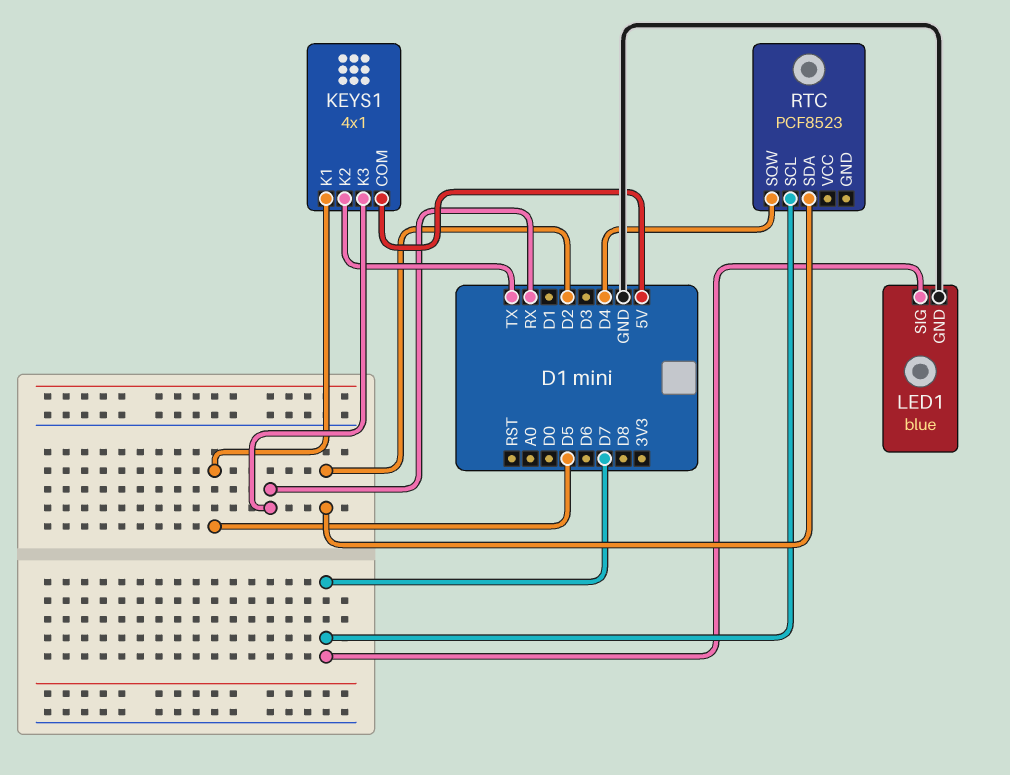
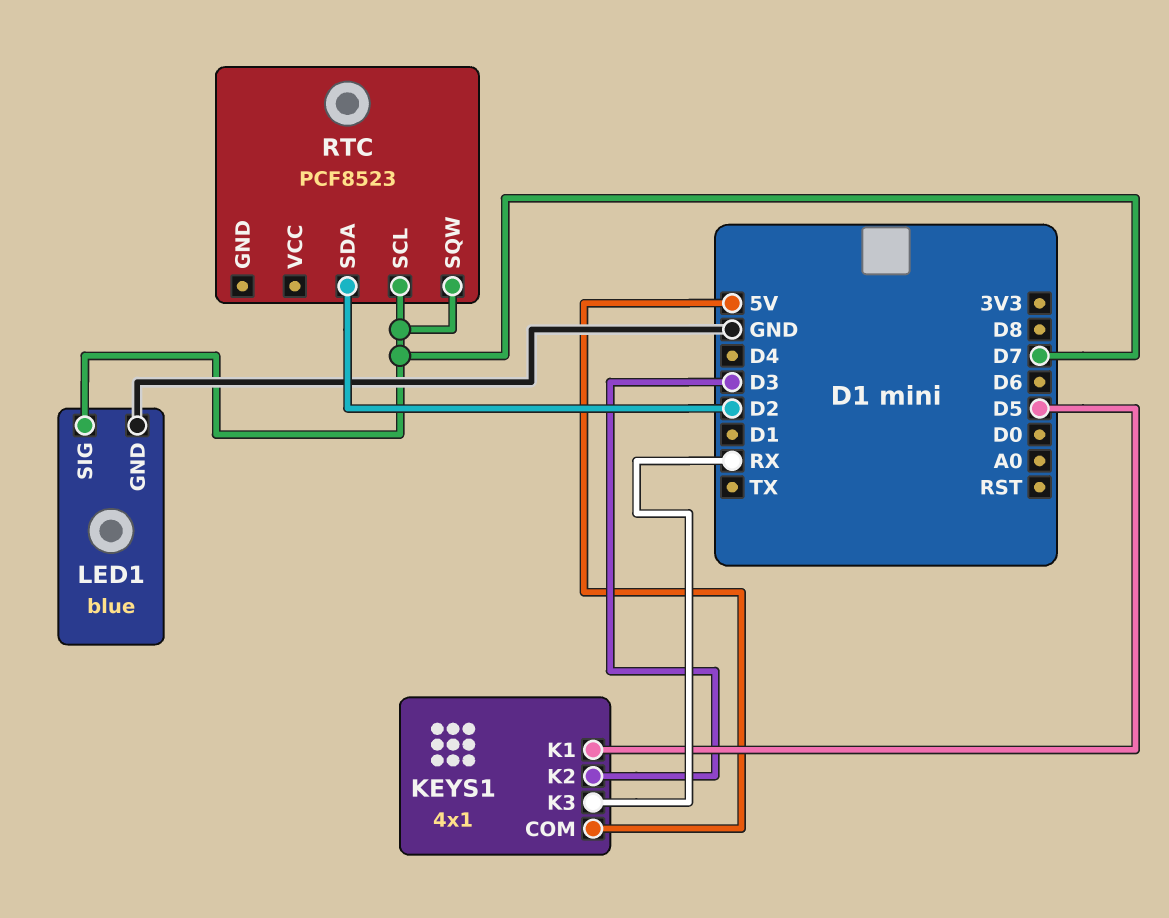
KEYS1 pin K2: TX -> D3
RTC pin SQW: D4 -> D7

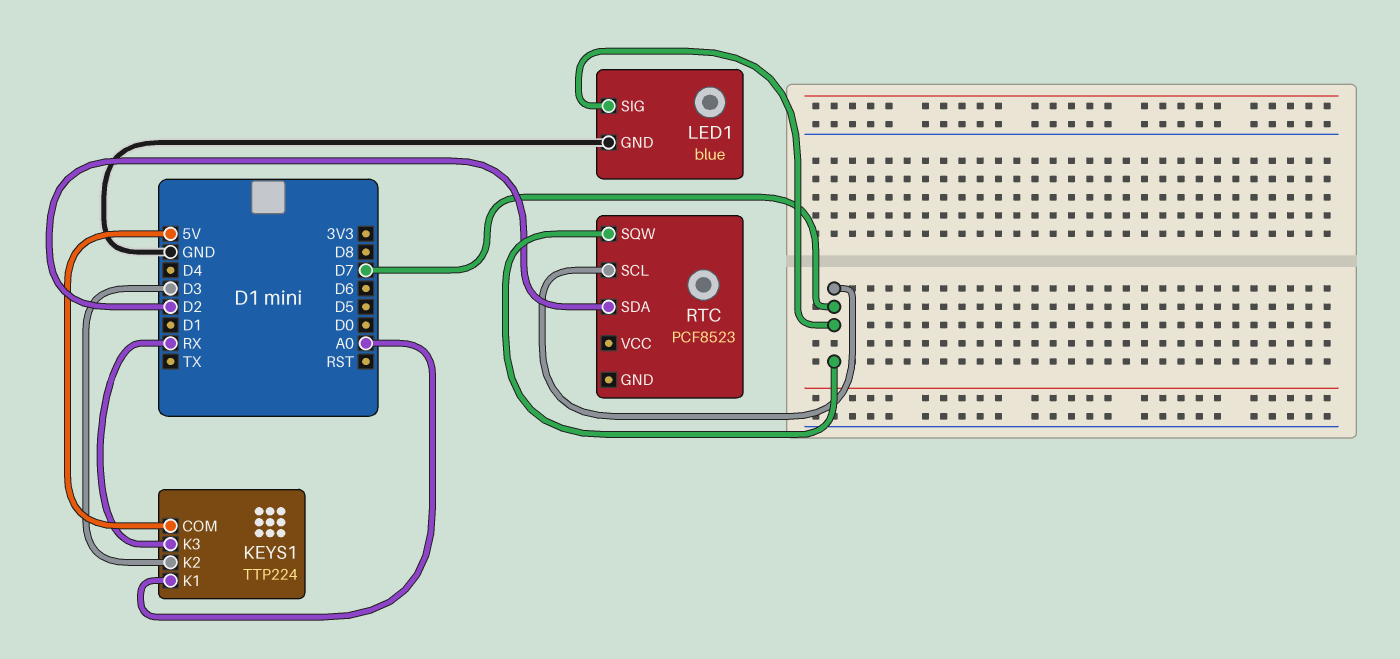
KEYS1: 4x1 -> TTP224
KEYS1 pin K1: D5 -> A0

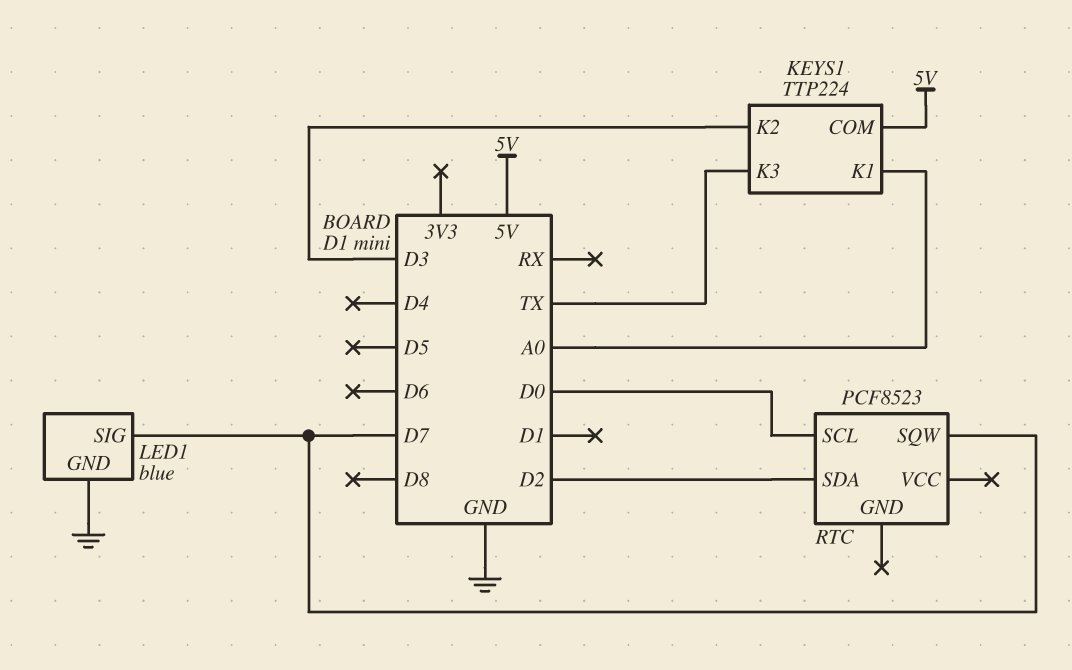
KEYS1 pin K3: RX -> TX
RTC pin SCL: D7 -> D0

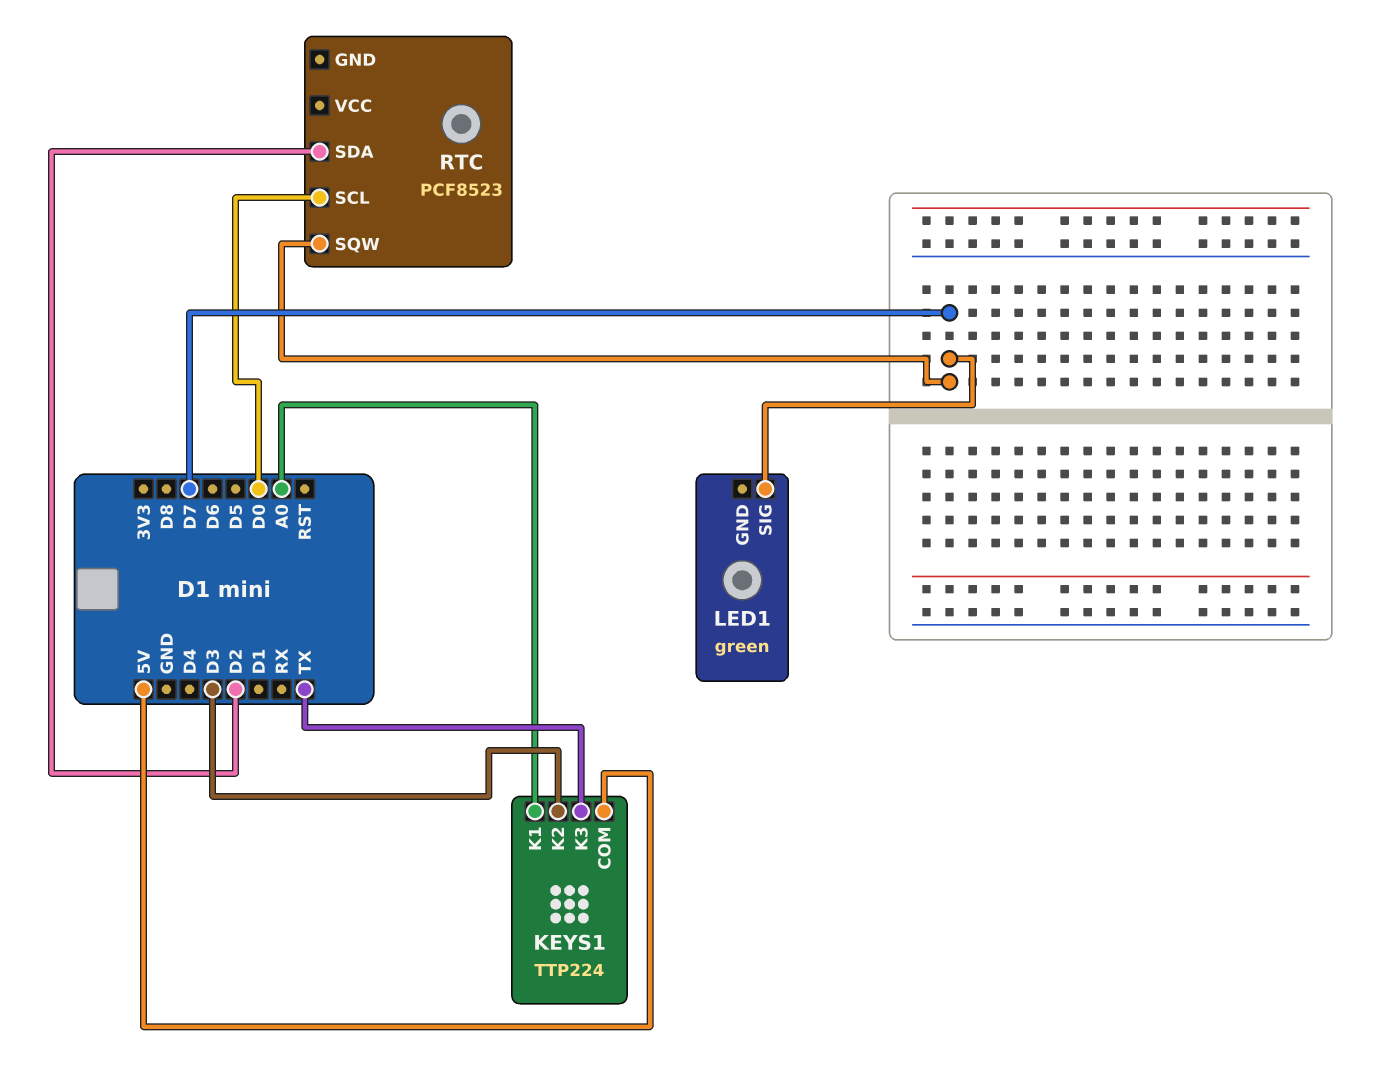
LED1: blue -> green
LED1 pin GND: GND -> none

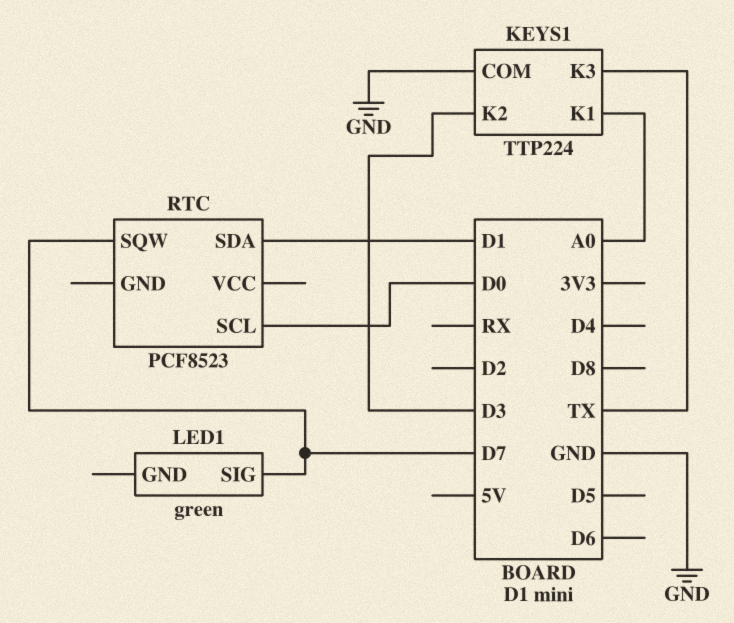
KEYS1 pin COM: 5V -> GND
RTC pin SDA: D2 -> D1

